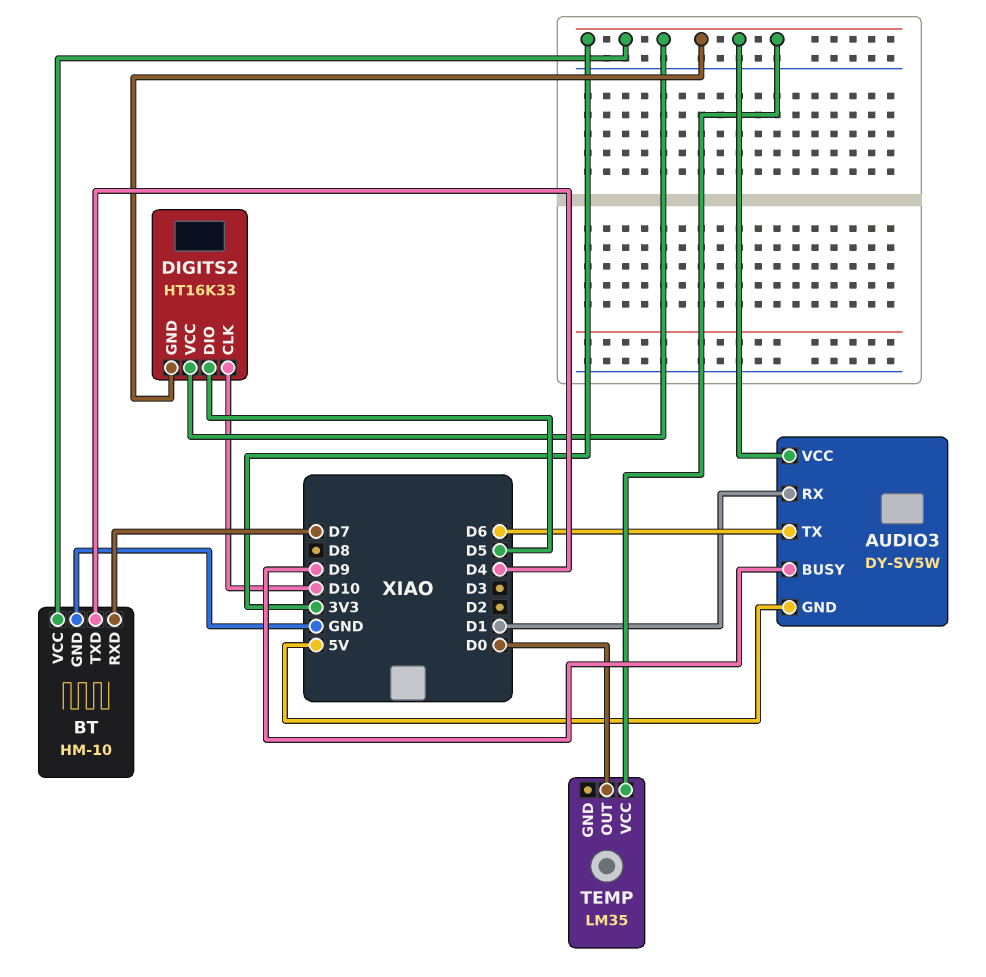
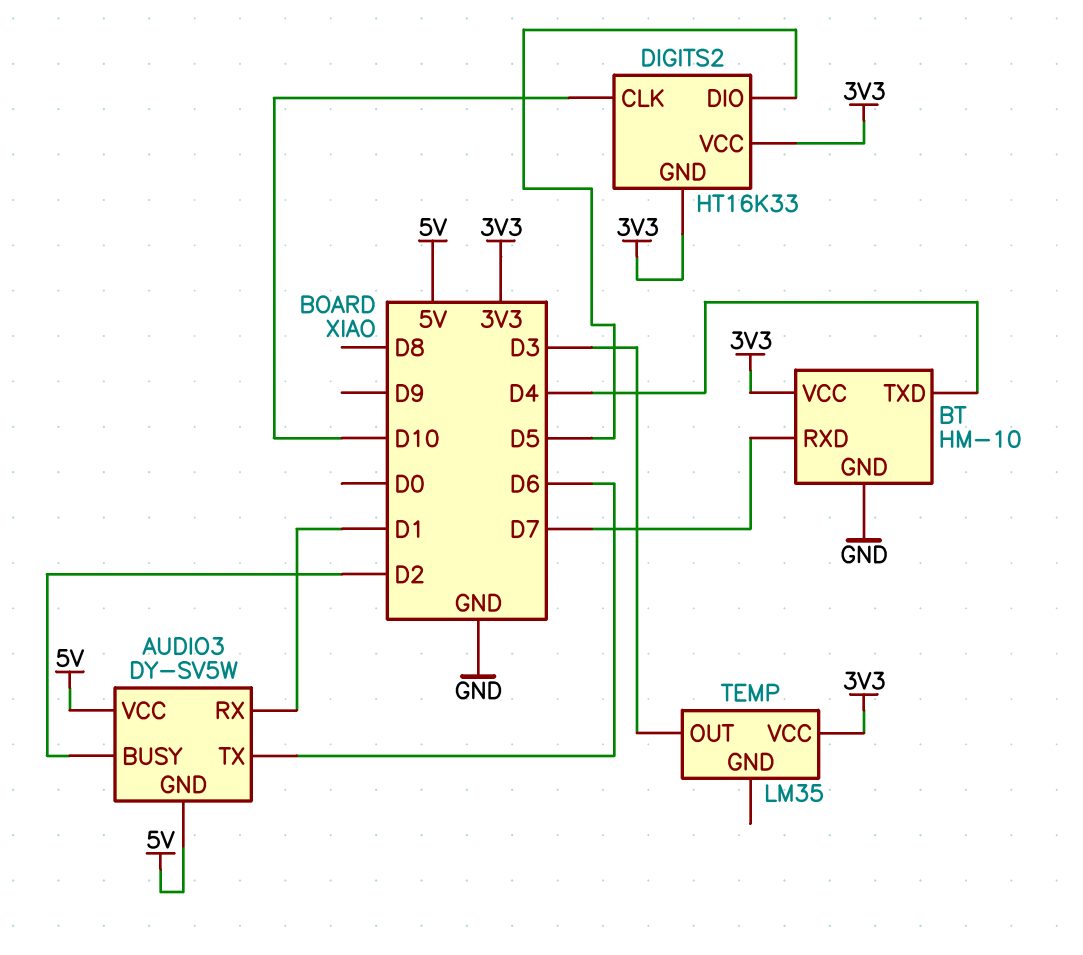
AUDIO3 pin BUSY: D9 -> D2
AUDIO3 pin VCC: 3V3 -> 5V
TEMP pin OUT: D0 -> D3

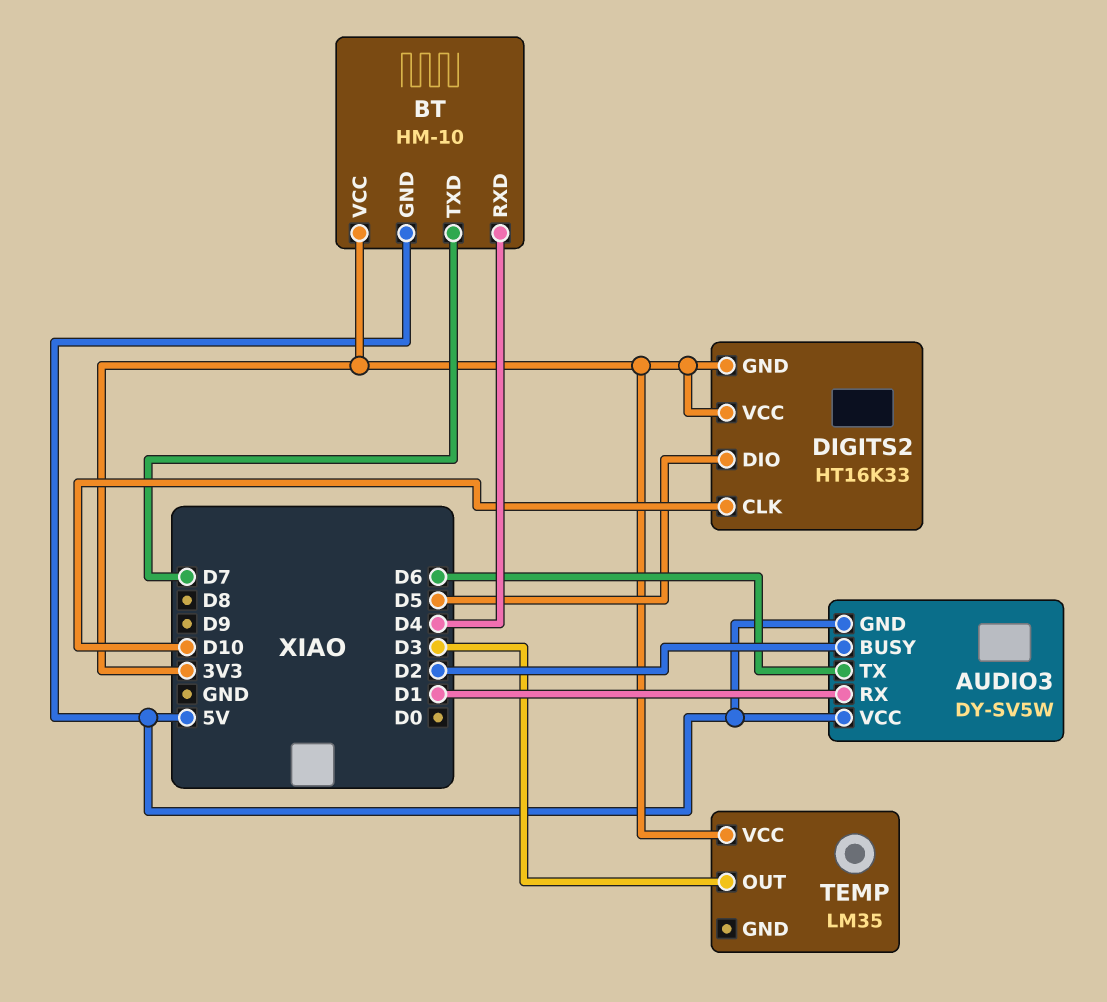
BT pin GND: GND -> 5V
BT pin RXD: D7 -> D4
BT pin TXD: D4 -> D7

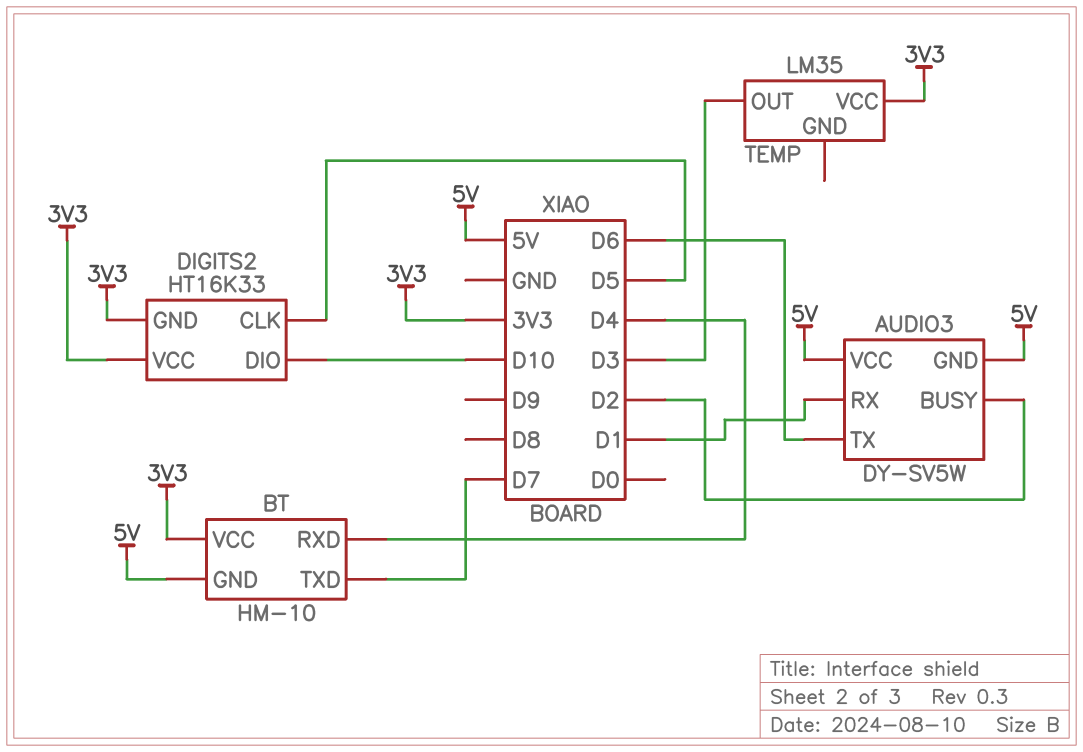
DIGITS2 pin CLK: D10 -> D5
DIGITS2 pin DIO: D5 -> D10

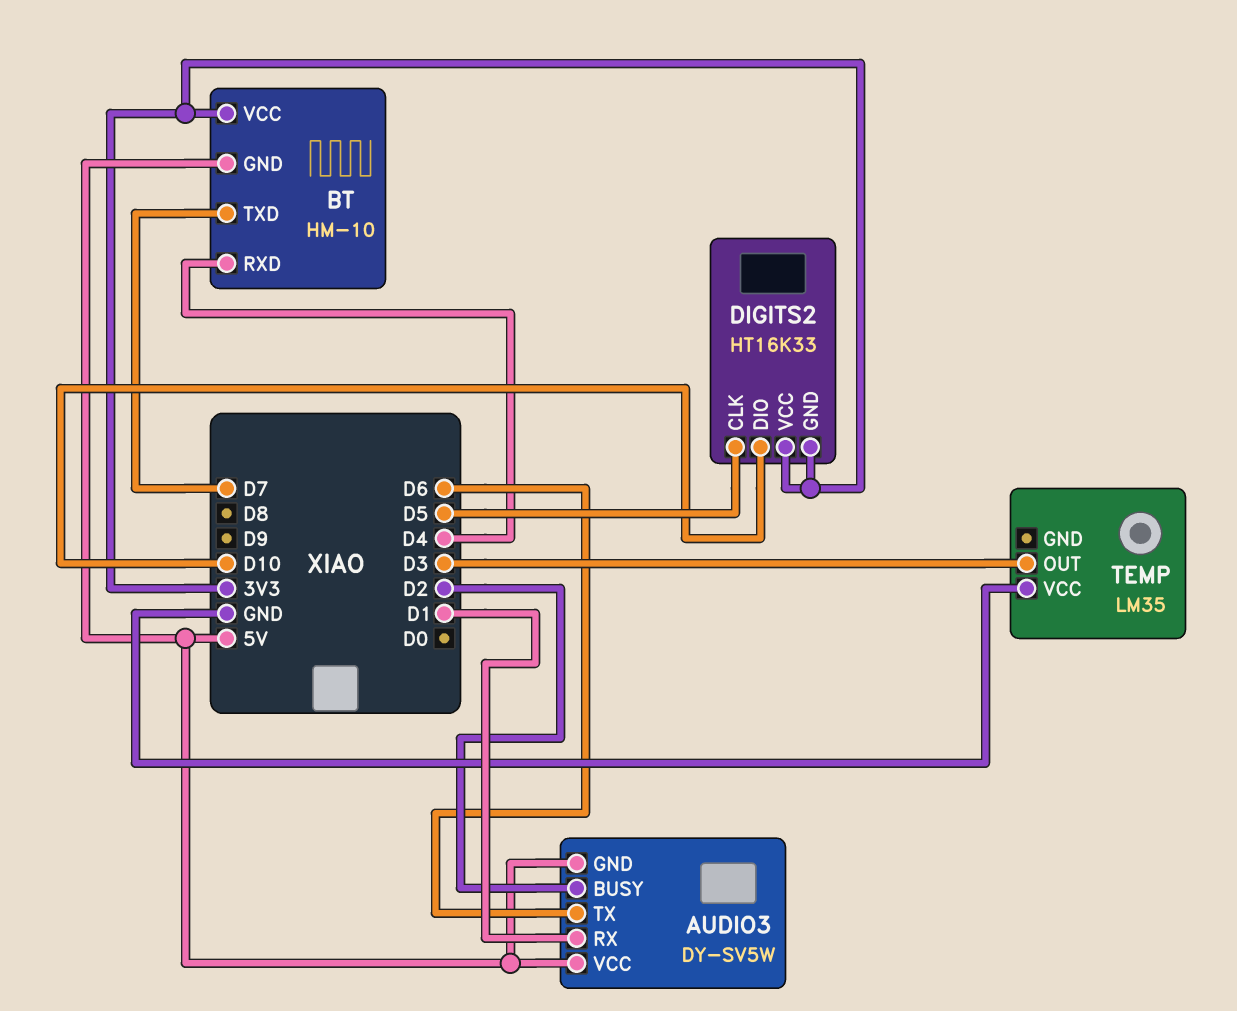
TEMP pin VCC: 3V3 -> GND

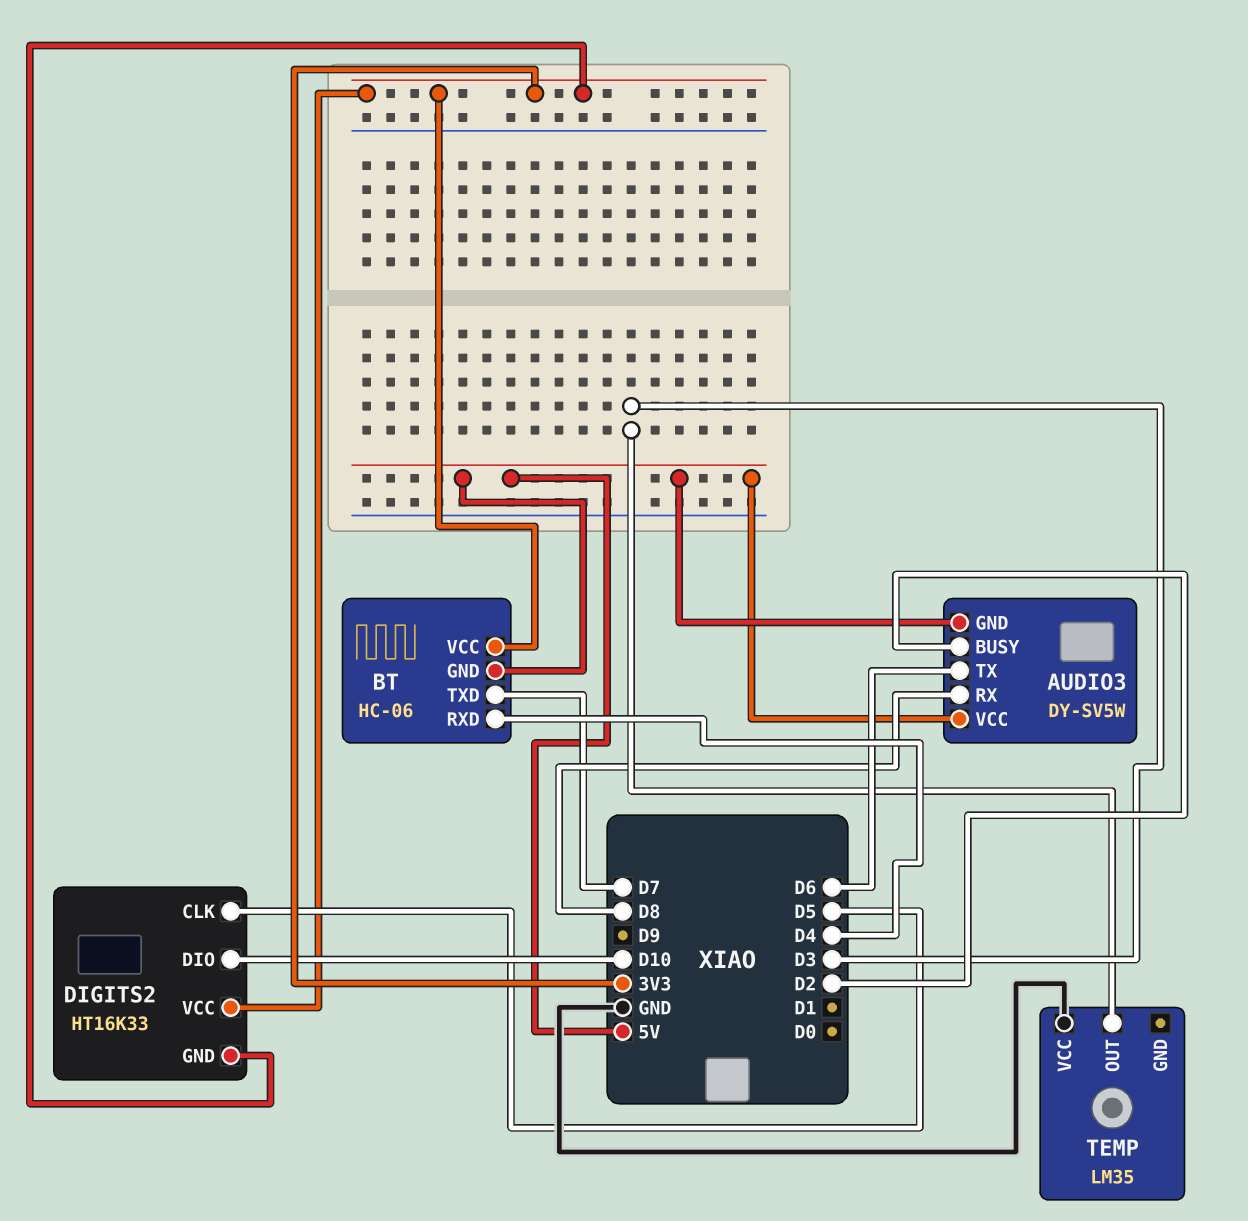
AUDIO3 pin RX: D1 -> D8
BT: HM-10 -> HC-06

